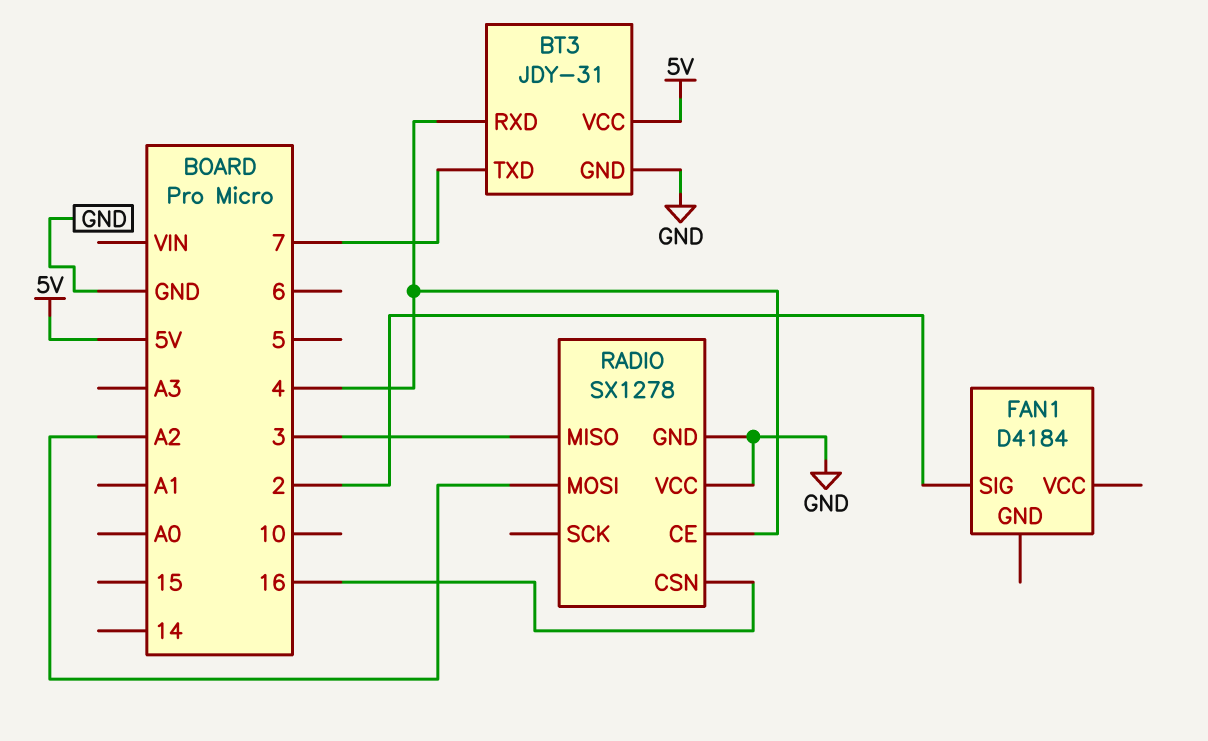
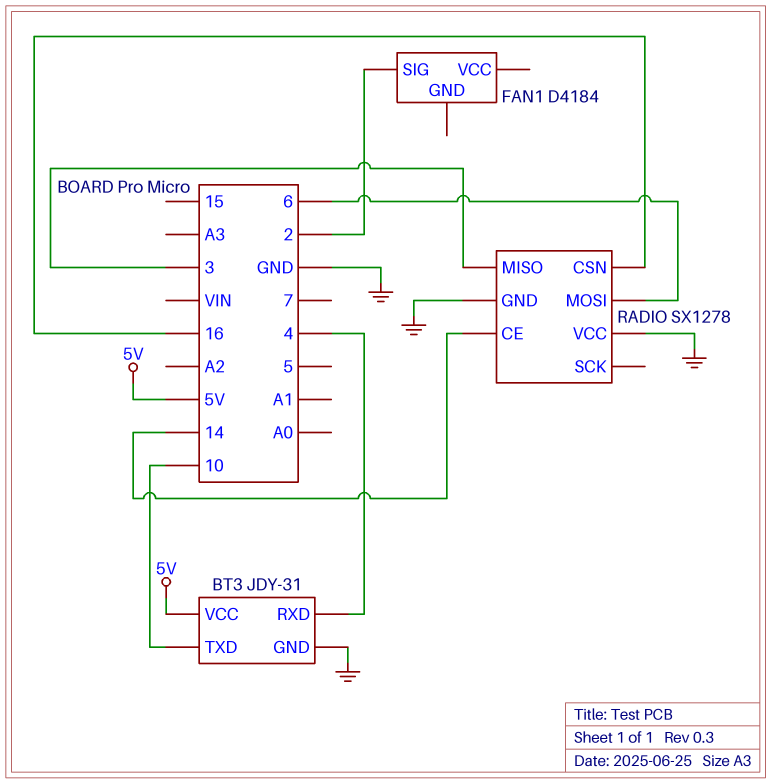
BT3 pin TXD: 7 -> 10
RADIO pin CE: 4 -> 14
RADIO pin MOSI: A2 -> 6

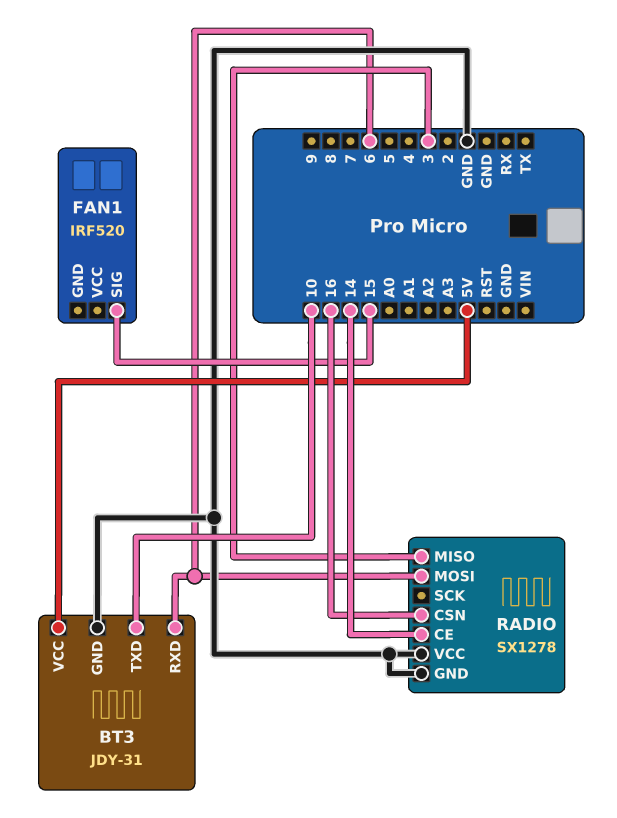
BT3 pin RXD: 4 -> 6
FAN1: D4184 -> IRF520
FAN1 pin SIG: 2 -> 15

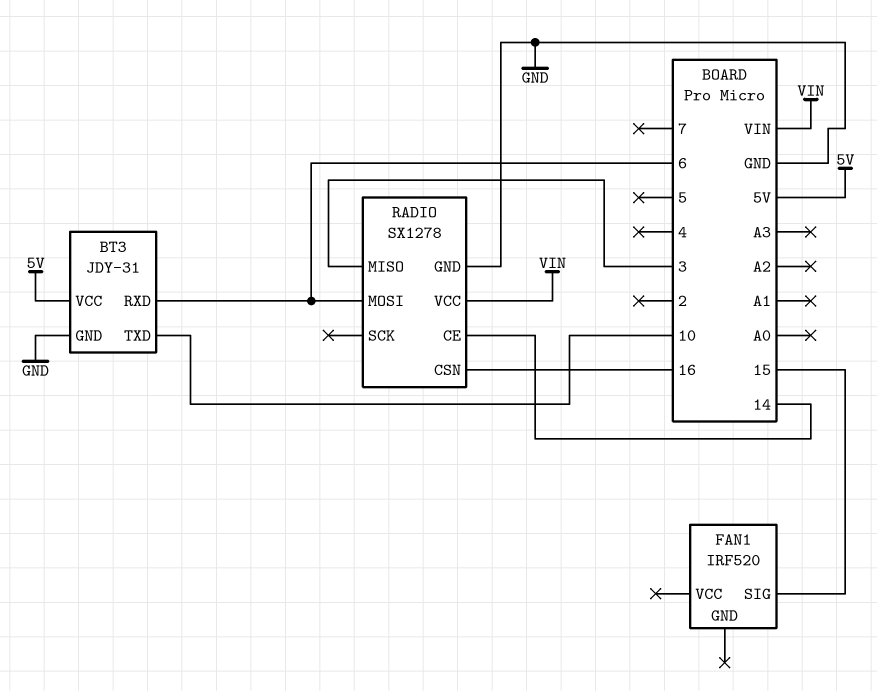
RADIO pin VCC: GND -> VIN

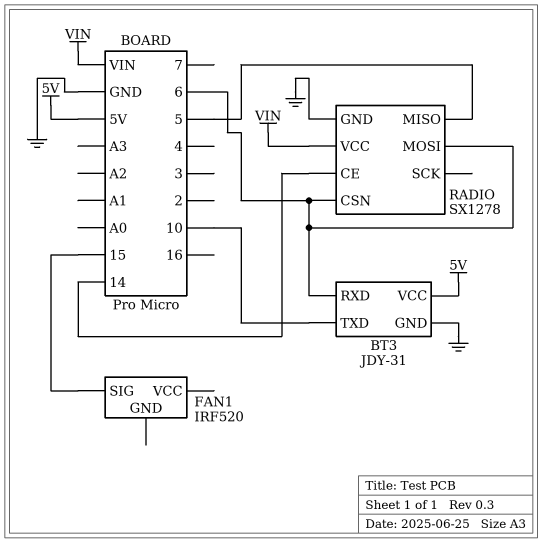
RADIO pin CSN: 16 -> 6
RADIO pin MISO: 3 -> 5

